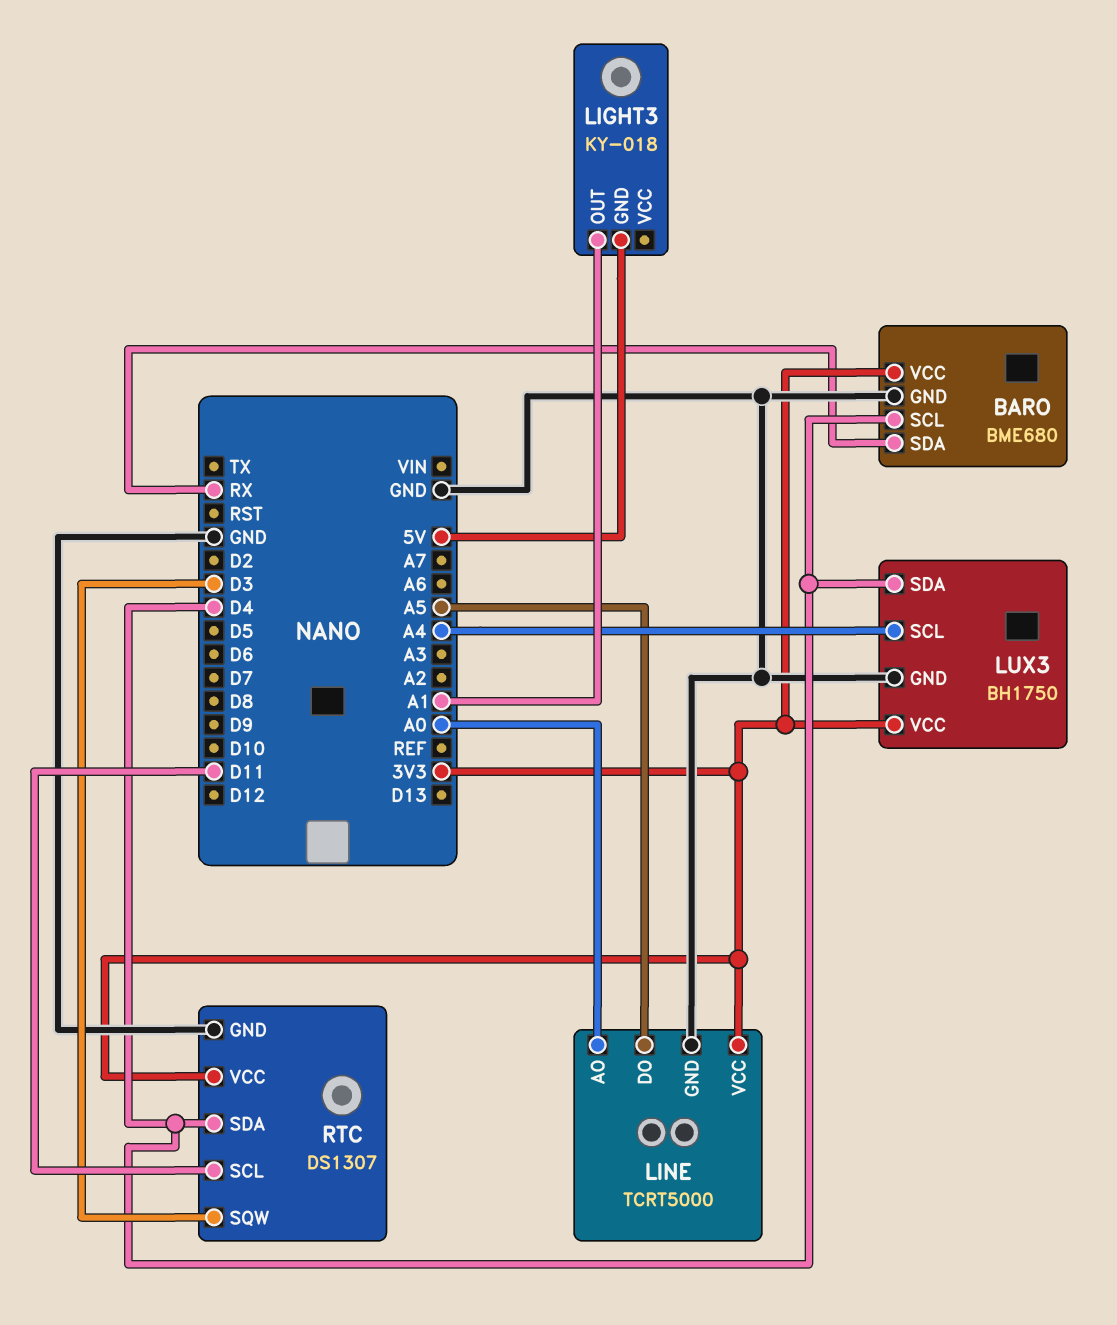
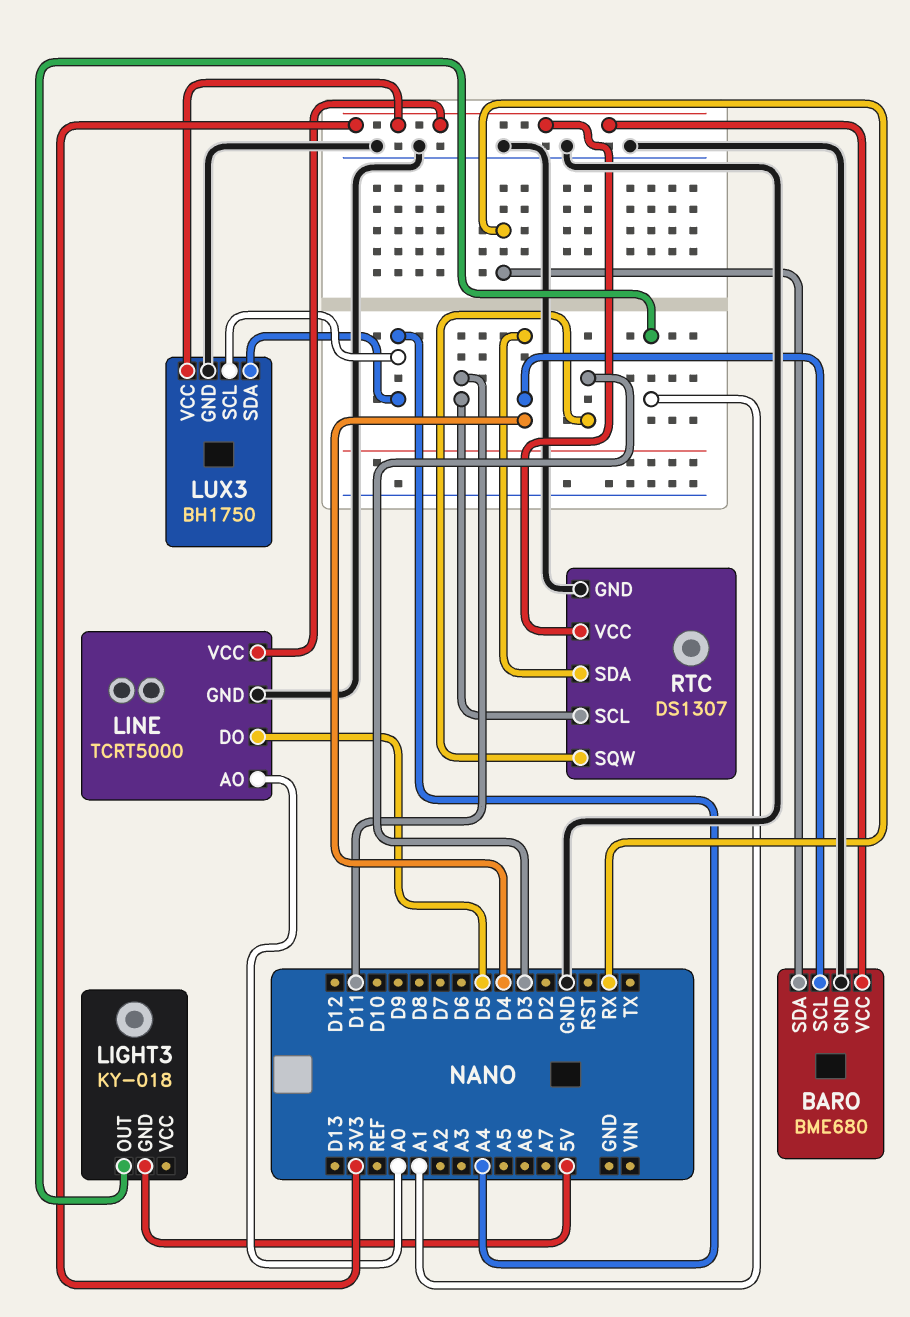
LINE pin DO: A5 -> D5
LUX3 pin SDA: D4 -> A4

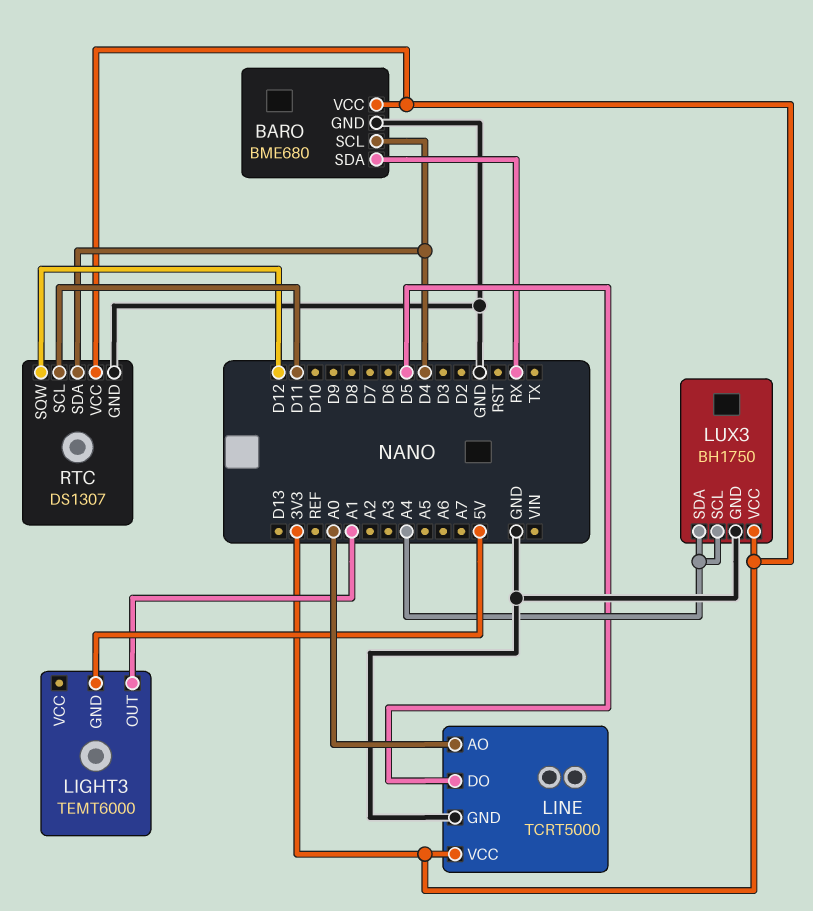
LIGHT3: KY-018 -> TEMT6000
RTC pin SQW: D3 -> D12

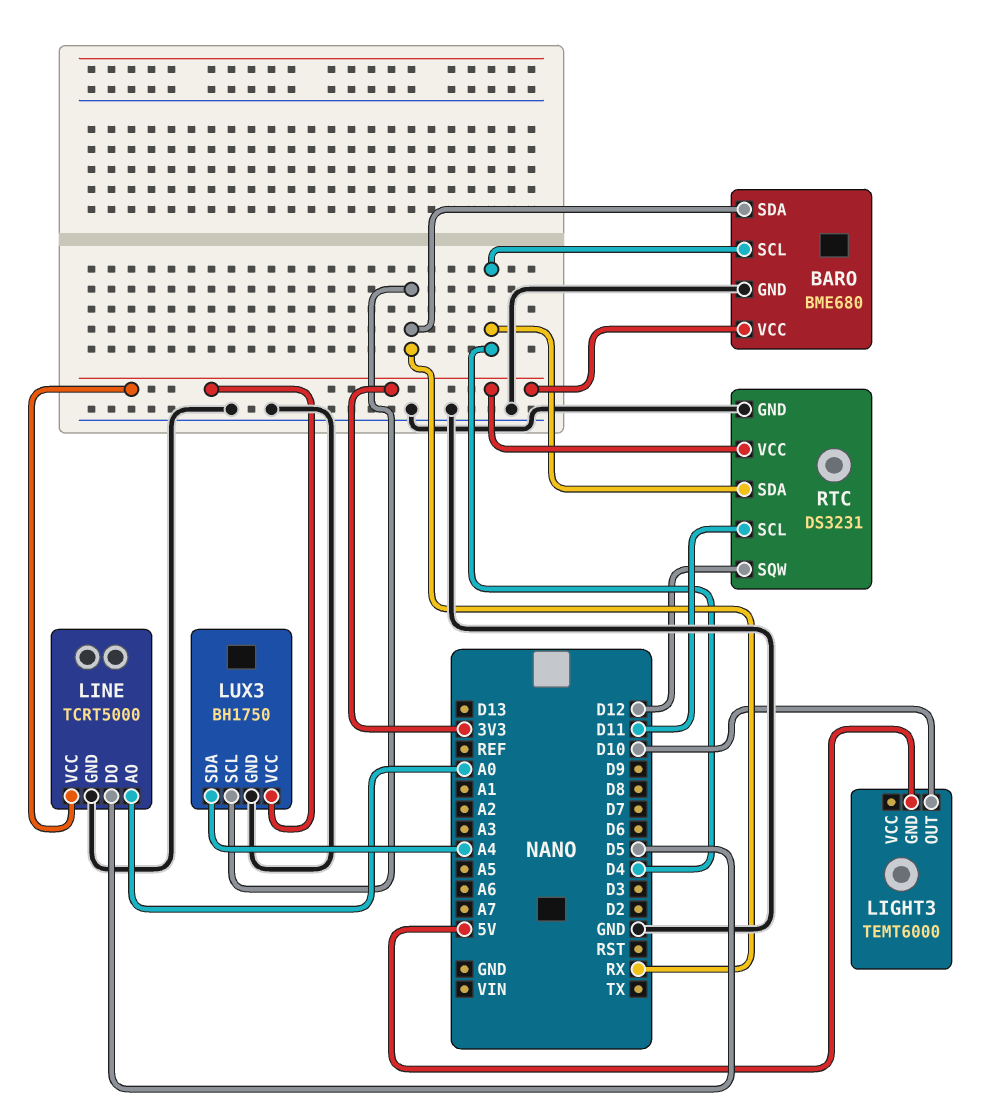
LIGHT3 pin OUT: A1 -> D10
LUX3 pin SCL: A4 -> RX
RTC: DS1307 -> DS3231

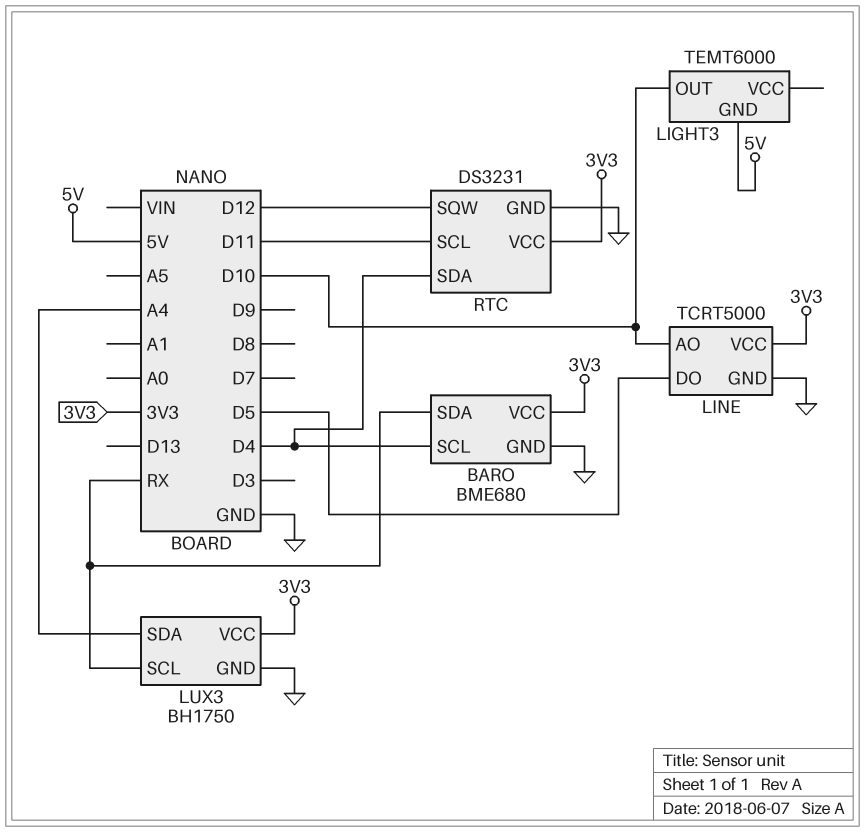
LINE pin AO: A0 -> D10

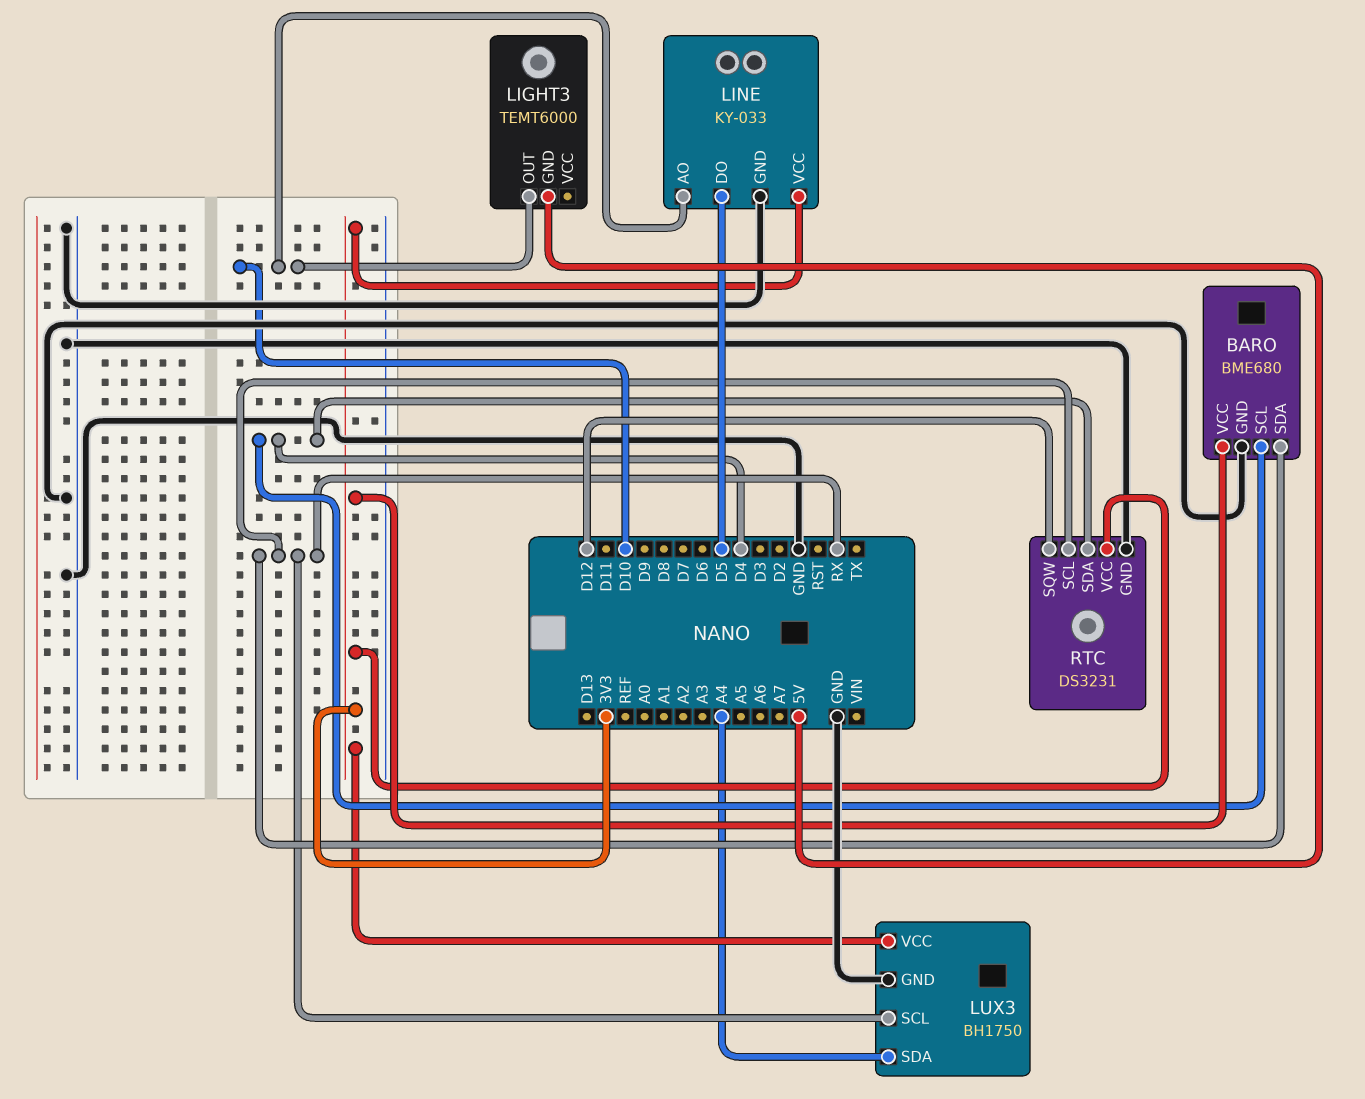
LINE: TCRT5000 -> KY-033
RTC pin SCL: D11 -> RX

